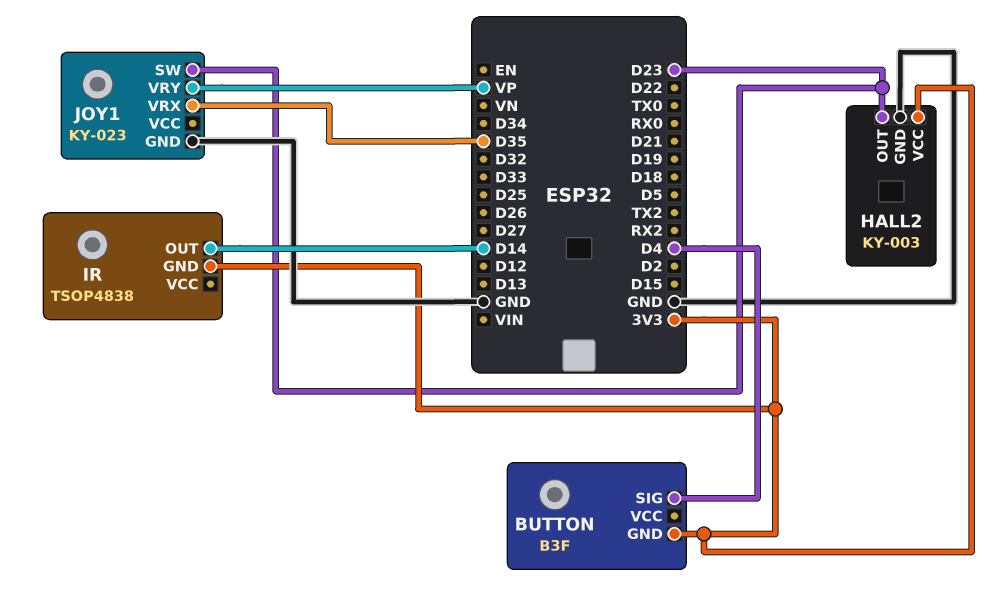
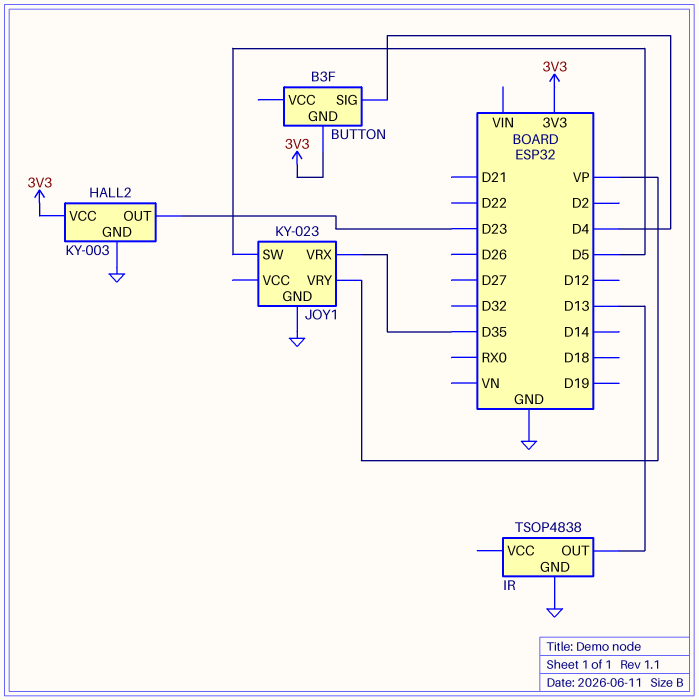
IR pin GND: 3V3 -> GND
IR pin OUT: D14 -> D13
JOY1 pin SW: D23 -> D5

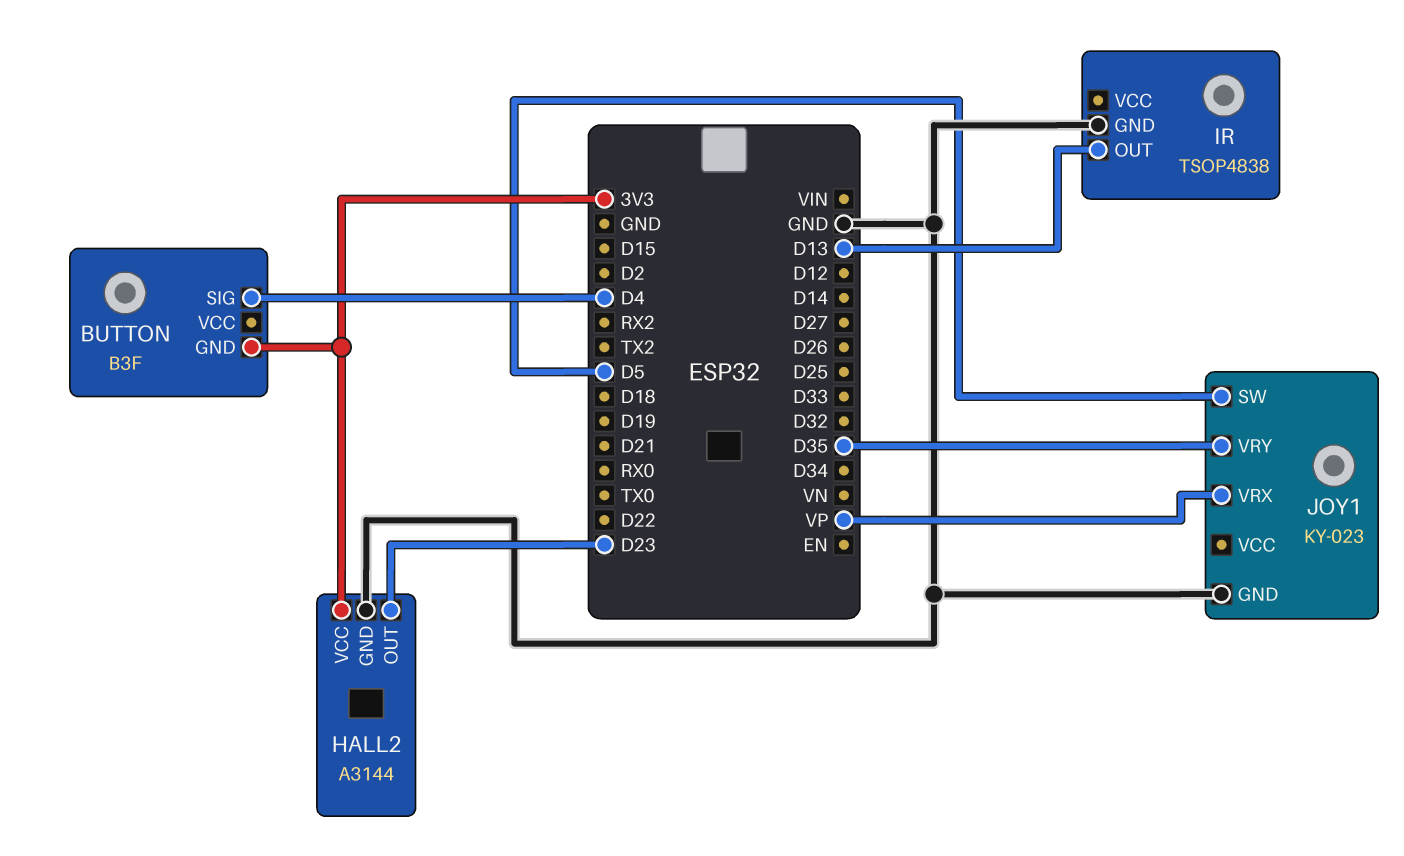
HALL2: KY-003 -> A3144
JOY1 pin VRX: D35 -> VP
JOY1 pin VRY: VP -> D35

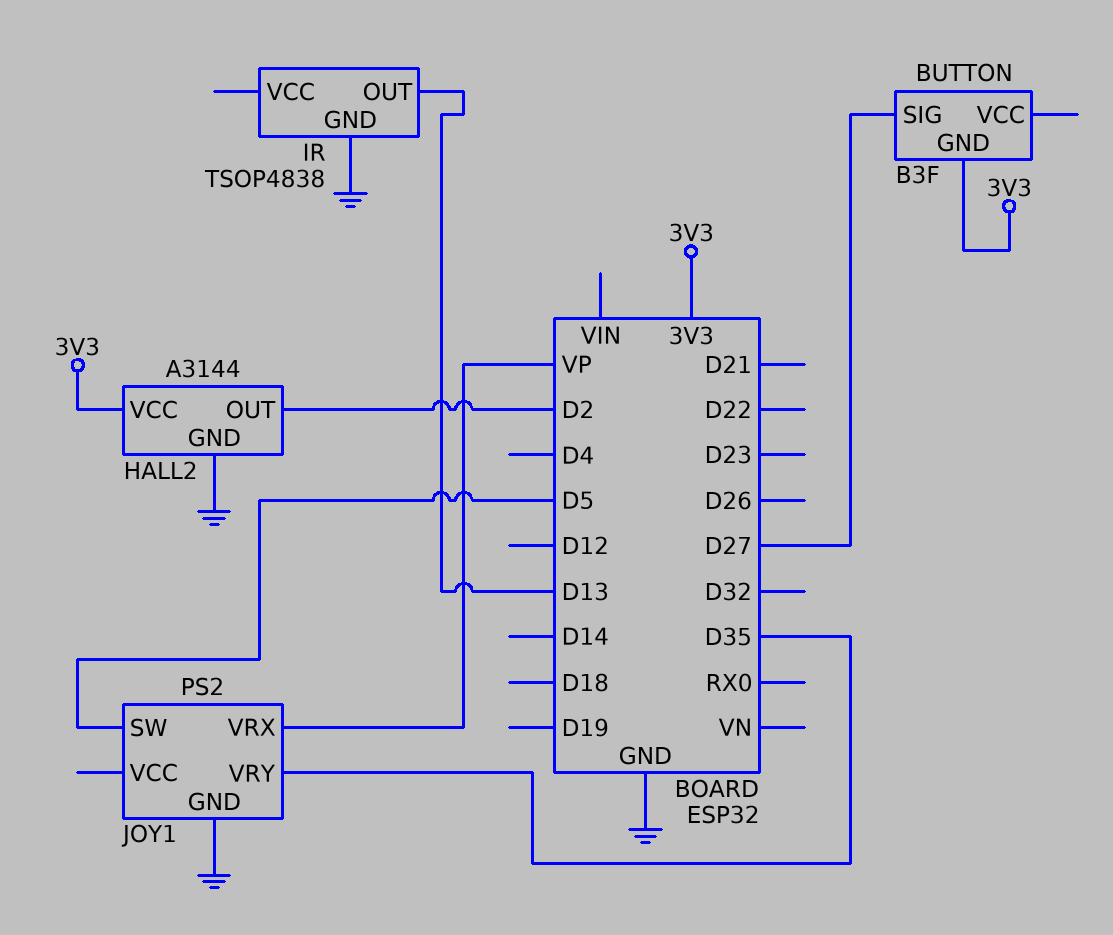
BUTTON pin SIG: D4 -> D27
HALL2 pin OUT: D23 -> D2
JOY1: KY-023 -> PS2

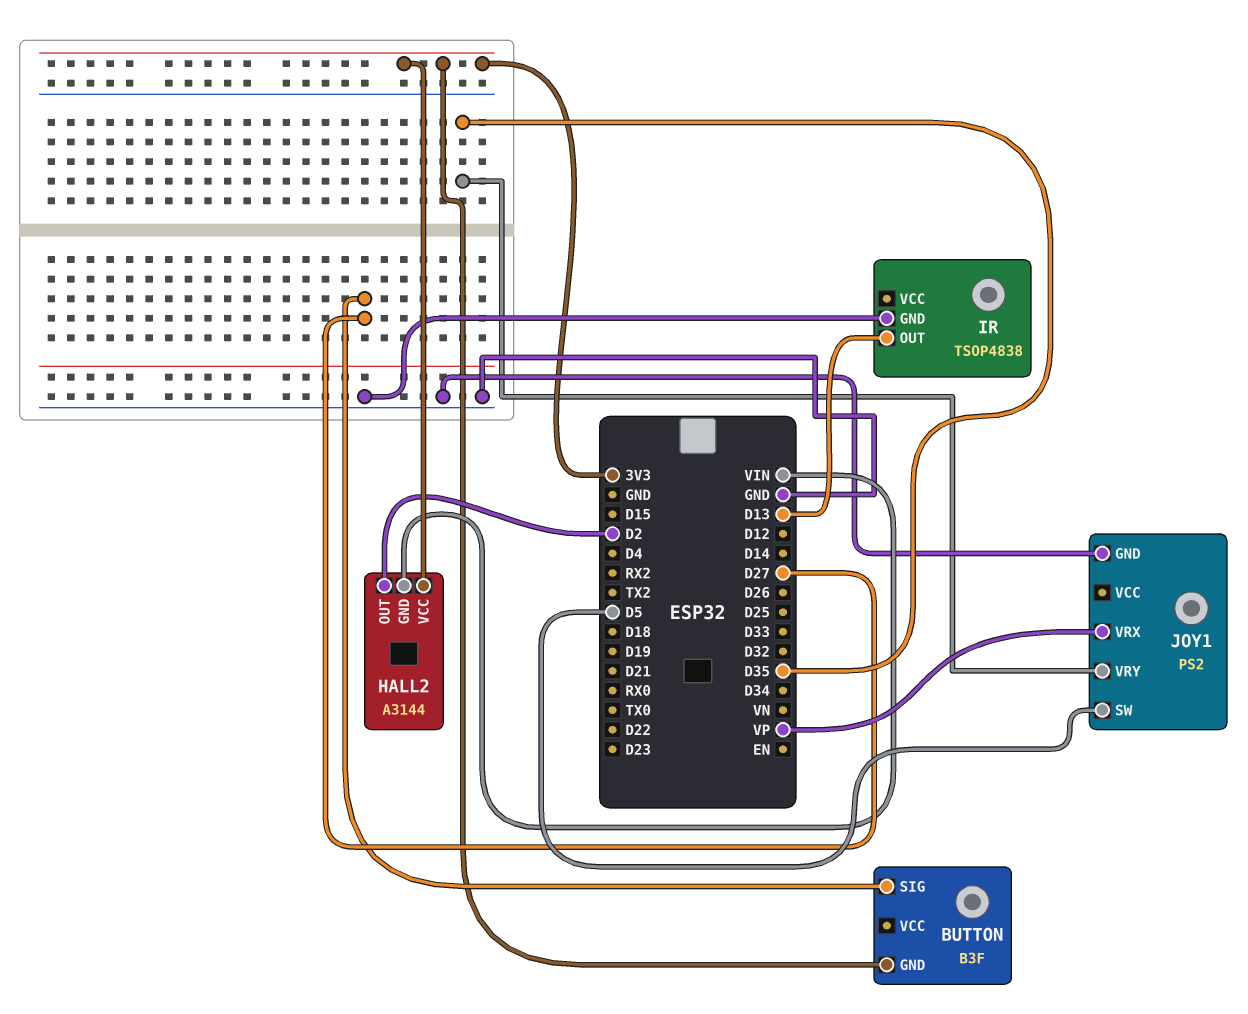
HALL2 pin GND: GND -> VIN

